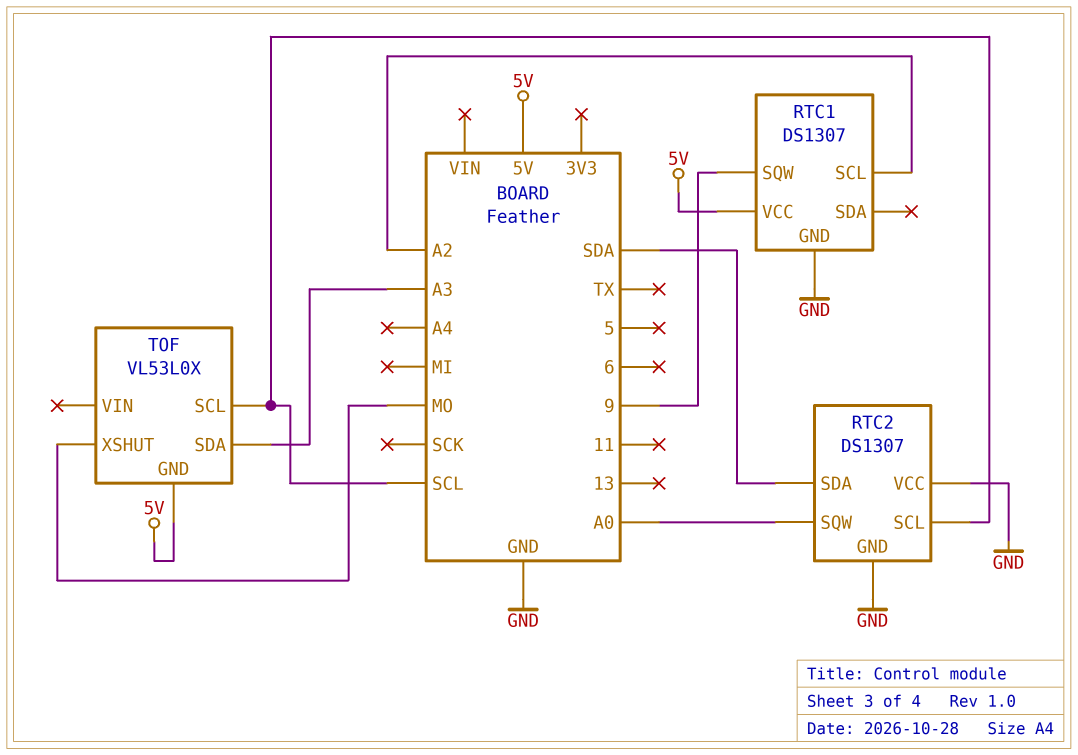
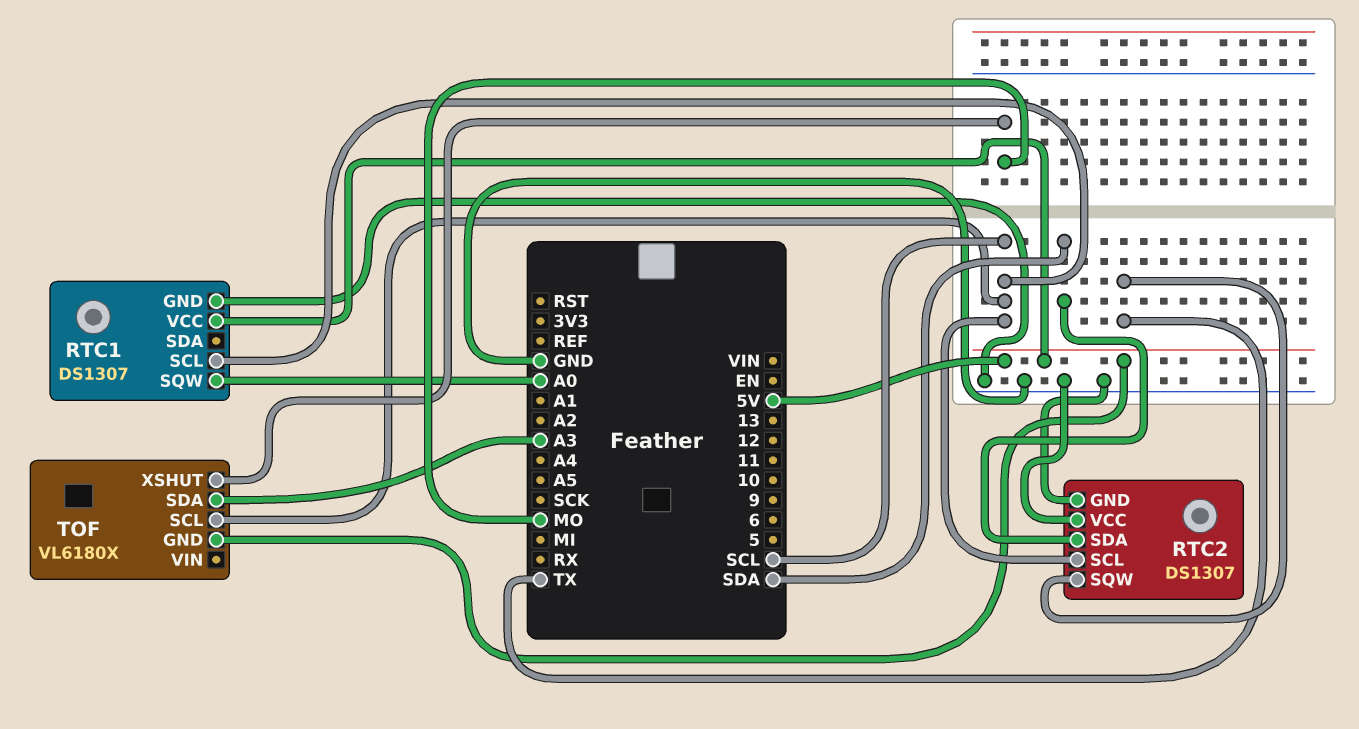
RTC1 pin SCL: A2 -> SCL
RTC1 pin SQW: 9 -> A0
RTC2 pin SQW: A0 -> TX
TOF: VL53L0X -> VL6180X

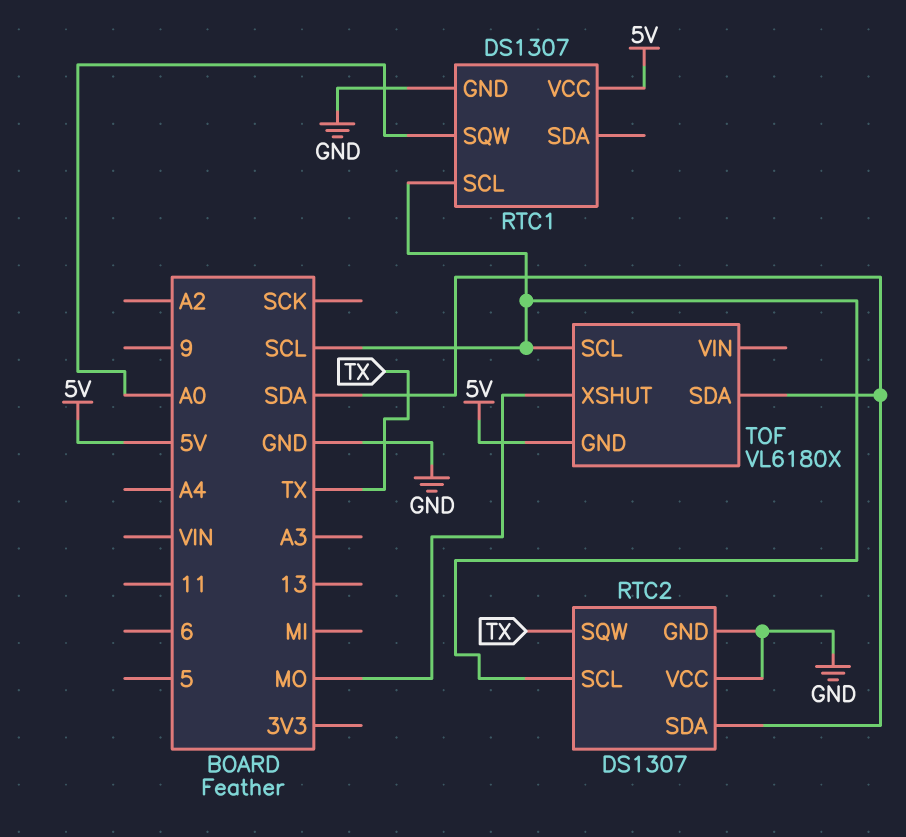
TOF pin SDA: A3 -> SDA

